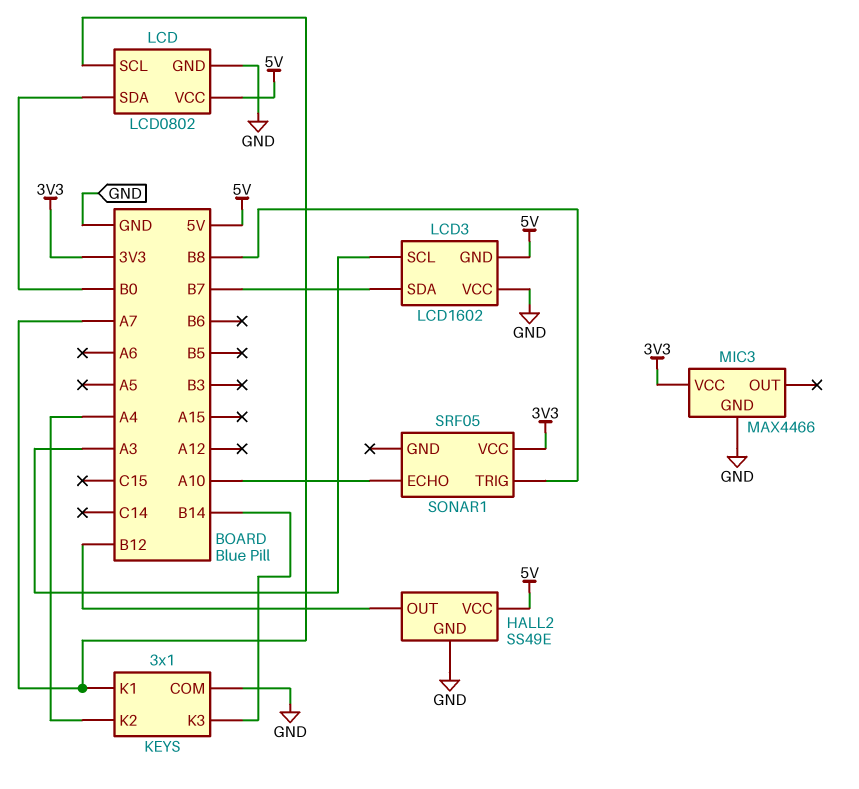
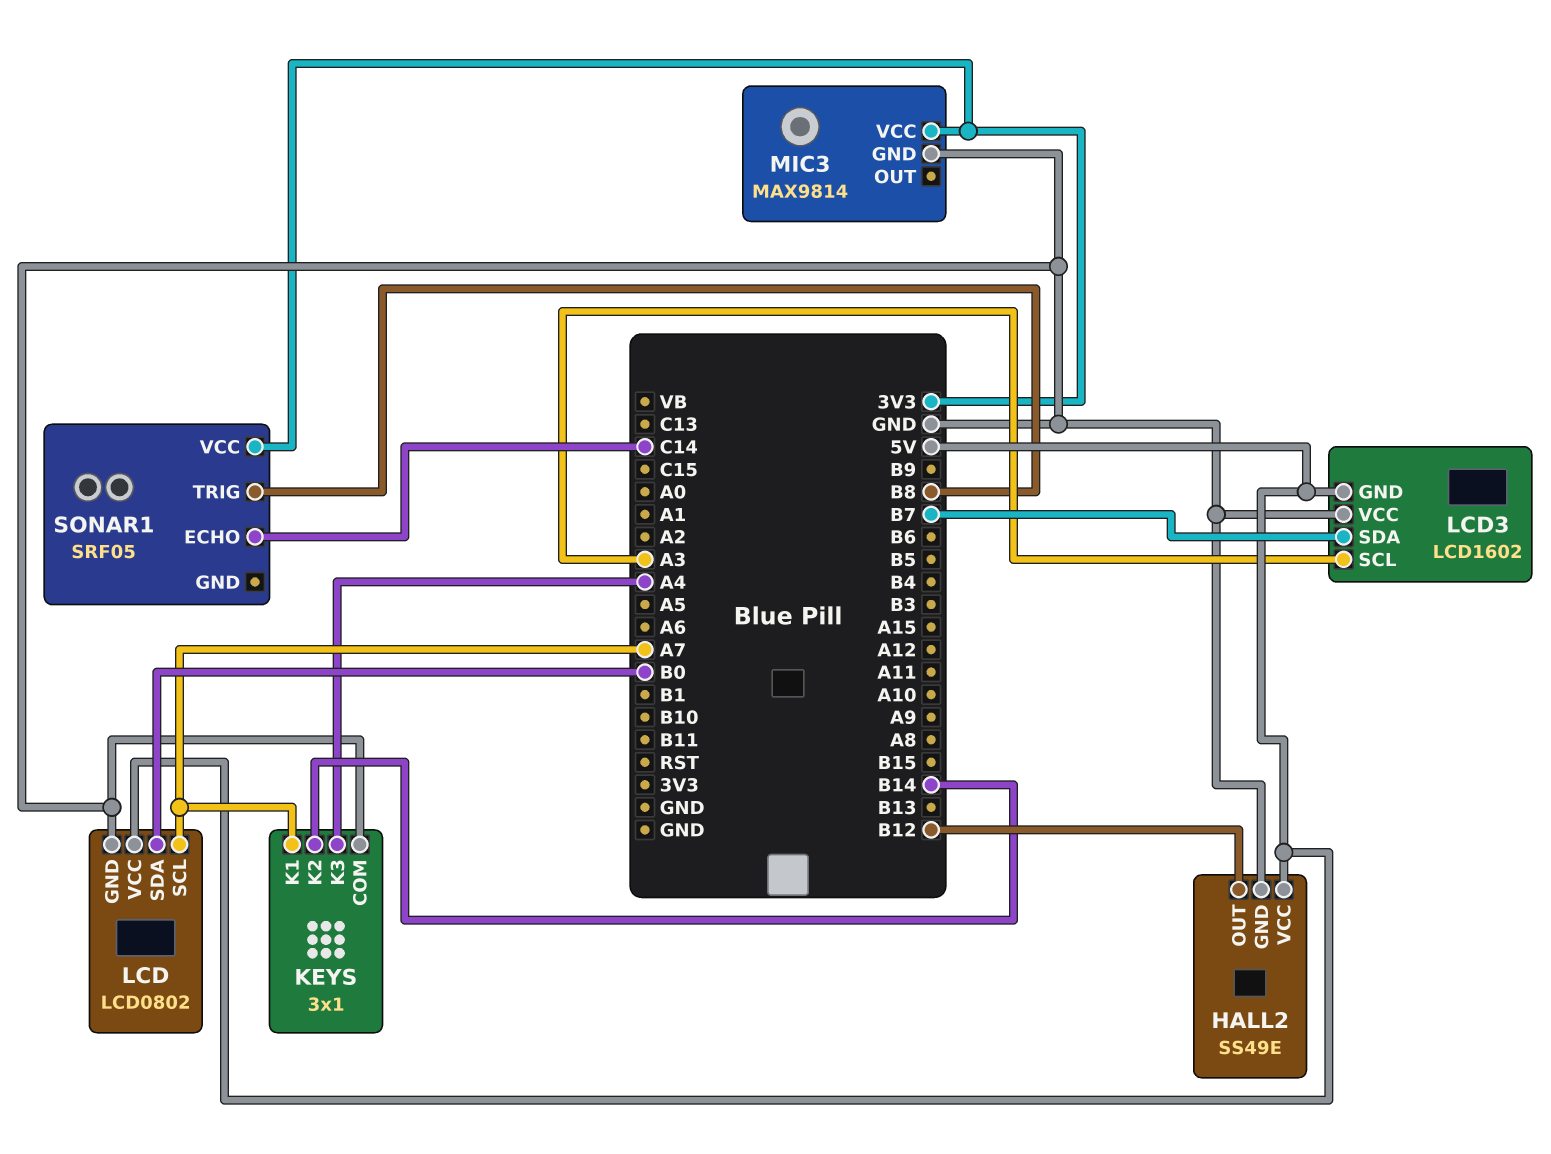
KEYS pin K2: A4 -> B14
KEYS pin K3: B14 -> A4
MIC3: MAX4466 -> MAX9814
SONAR1 pin ECHO: A10 -> C14

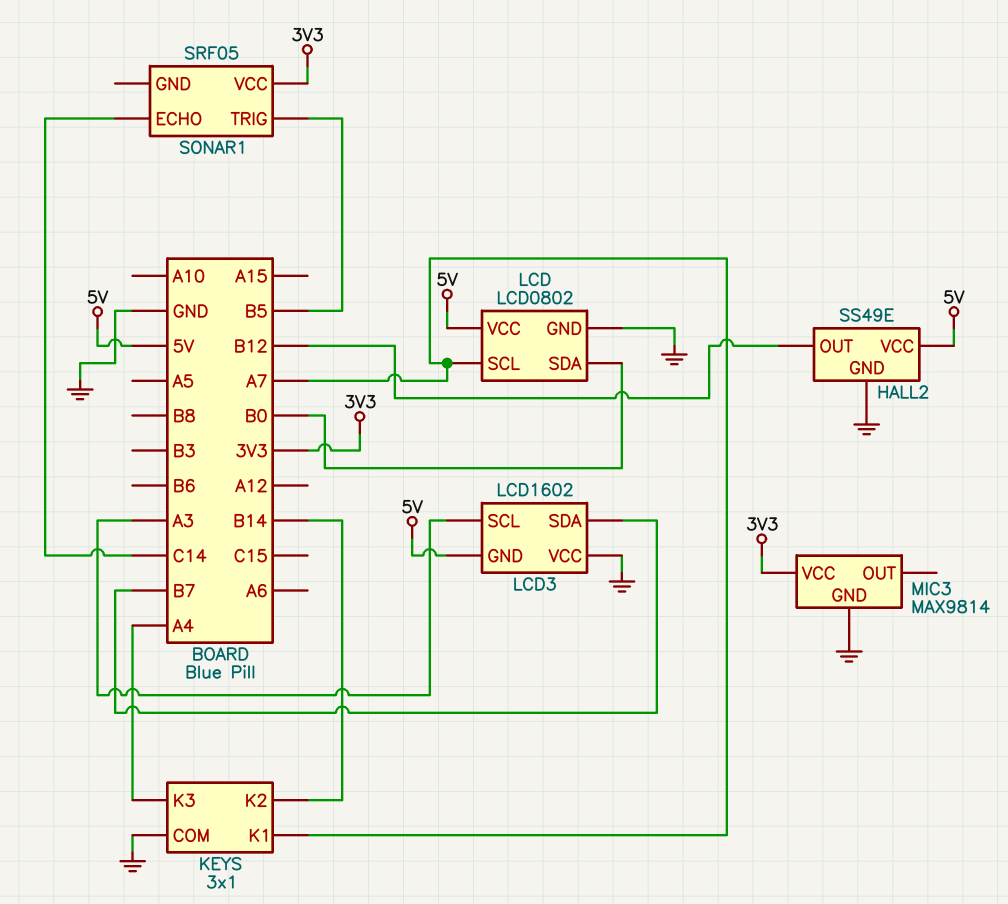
SONAR1 pin TRIG: B8 -> B5

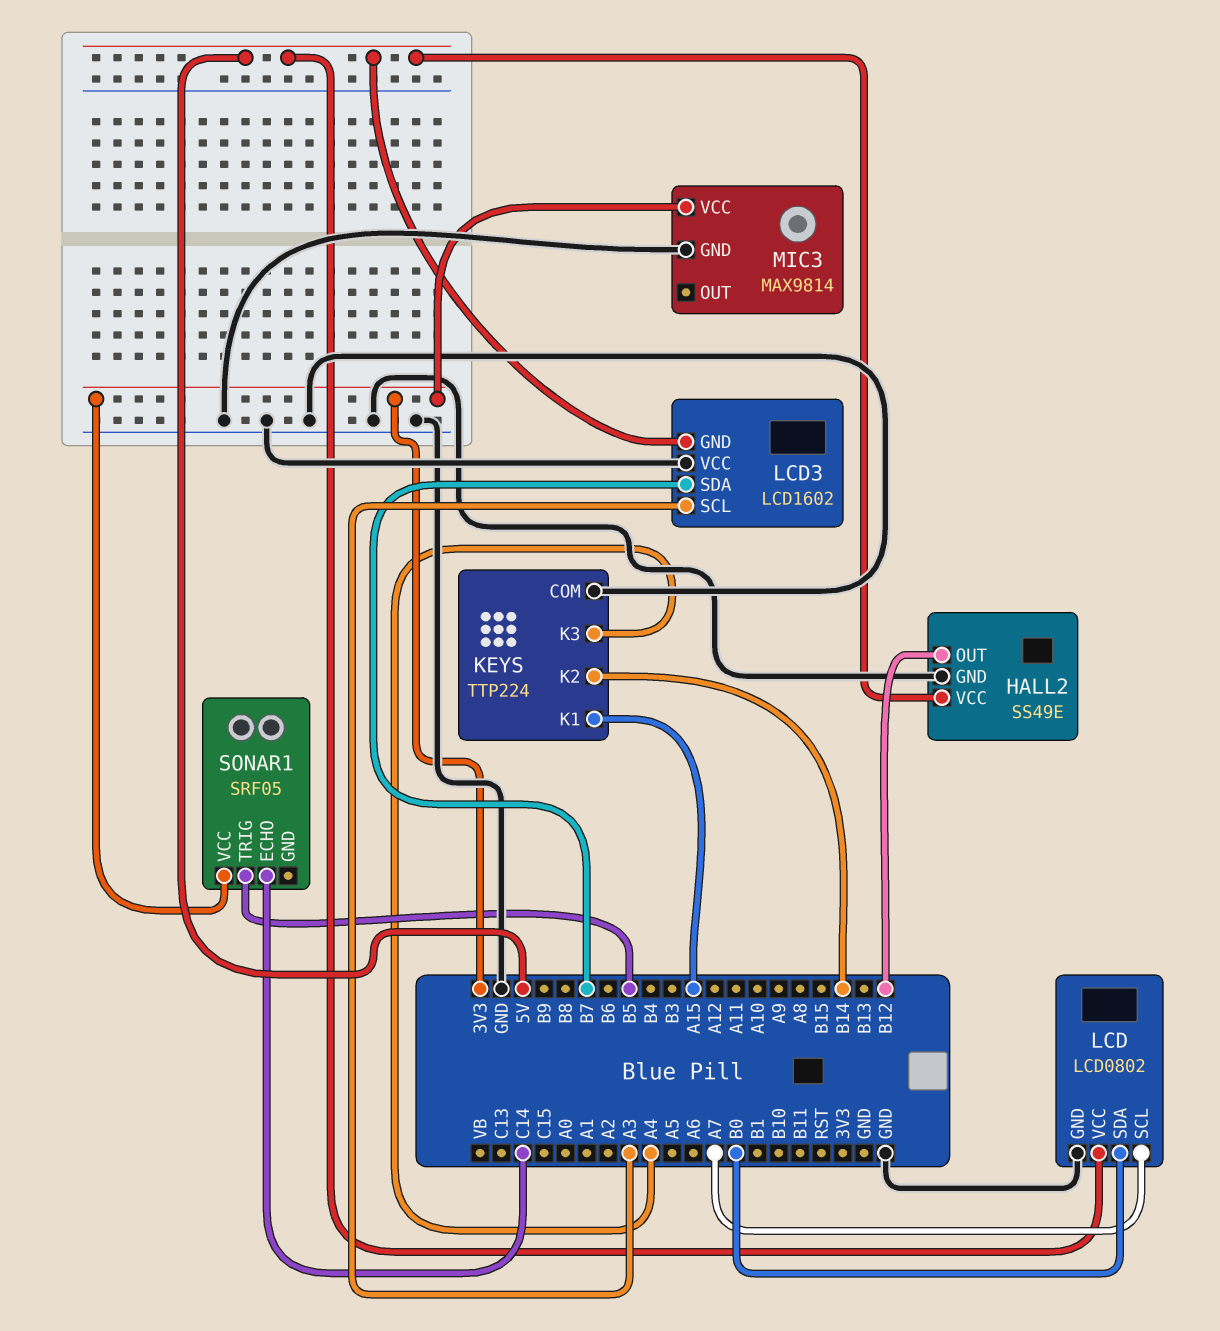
KEYS: 3x1 -> TTP224
KEYS pin K1: A7 -> A15

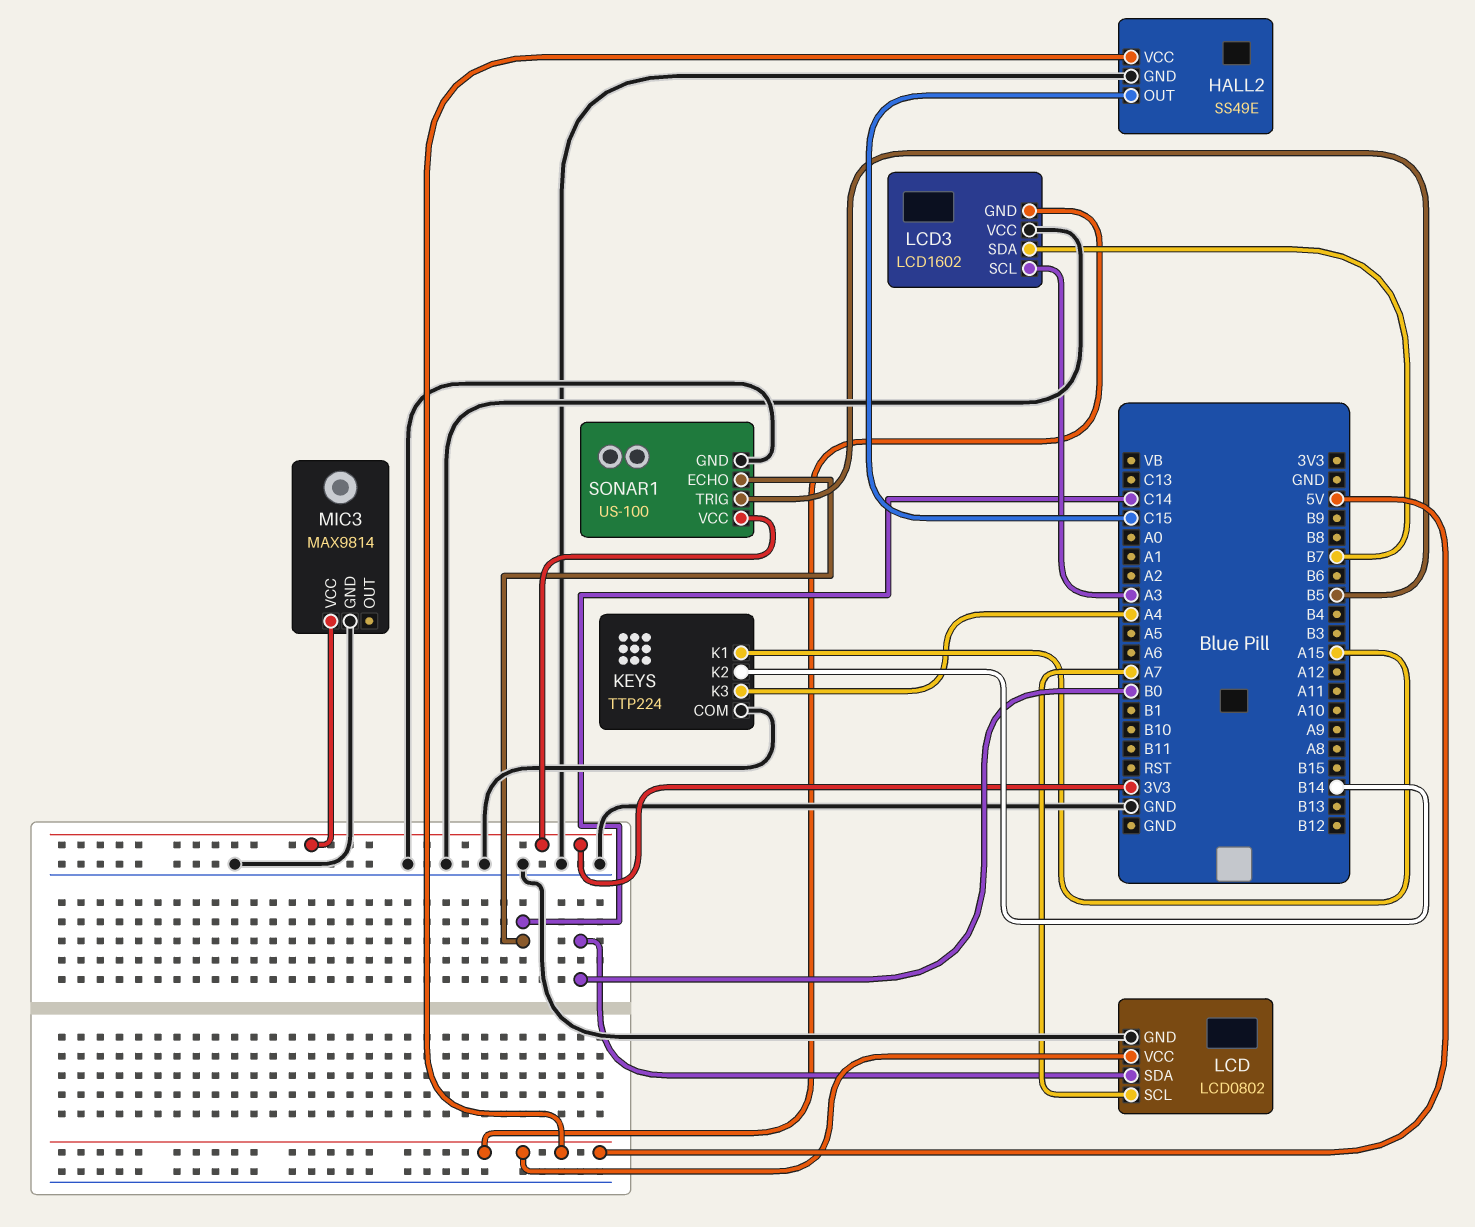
HALL2 pin OUT: B12 -> C15
SONAR1: SRF05 -> US-100
SONAR1 pin GND: none -> GND

